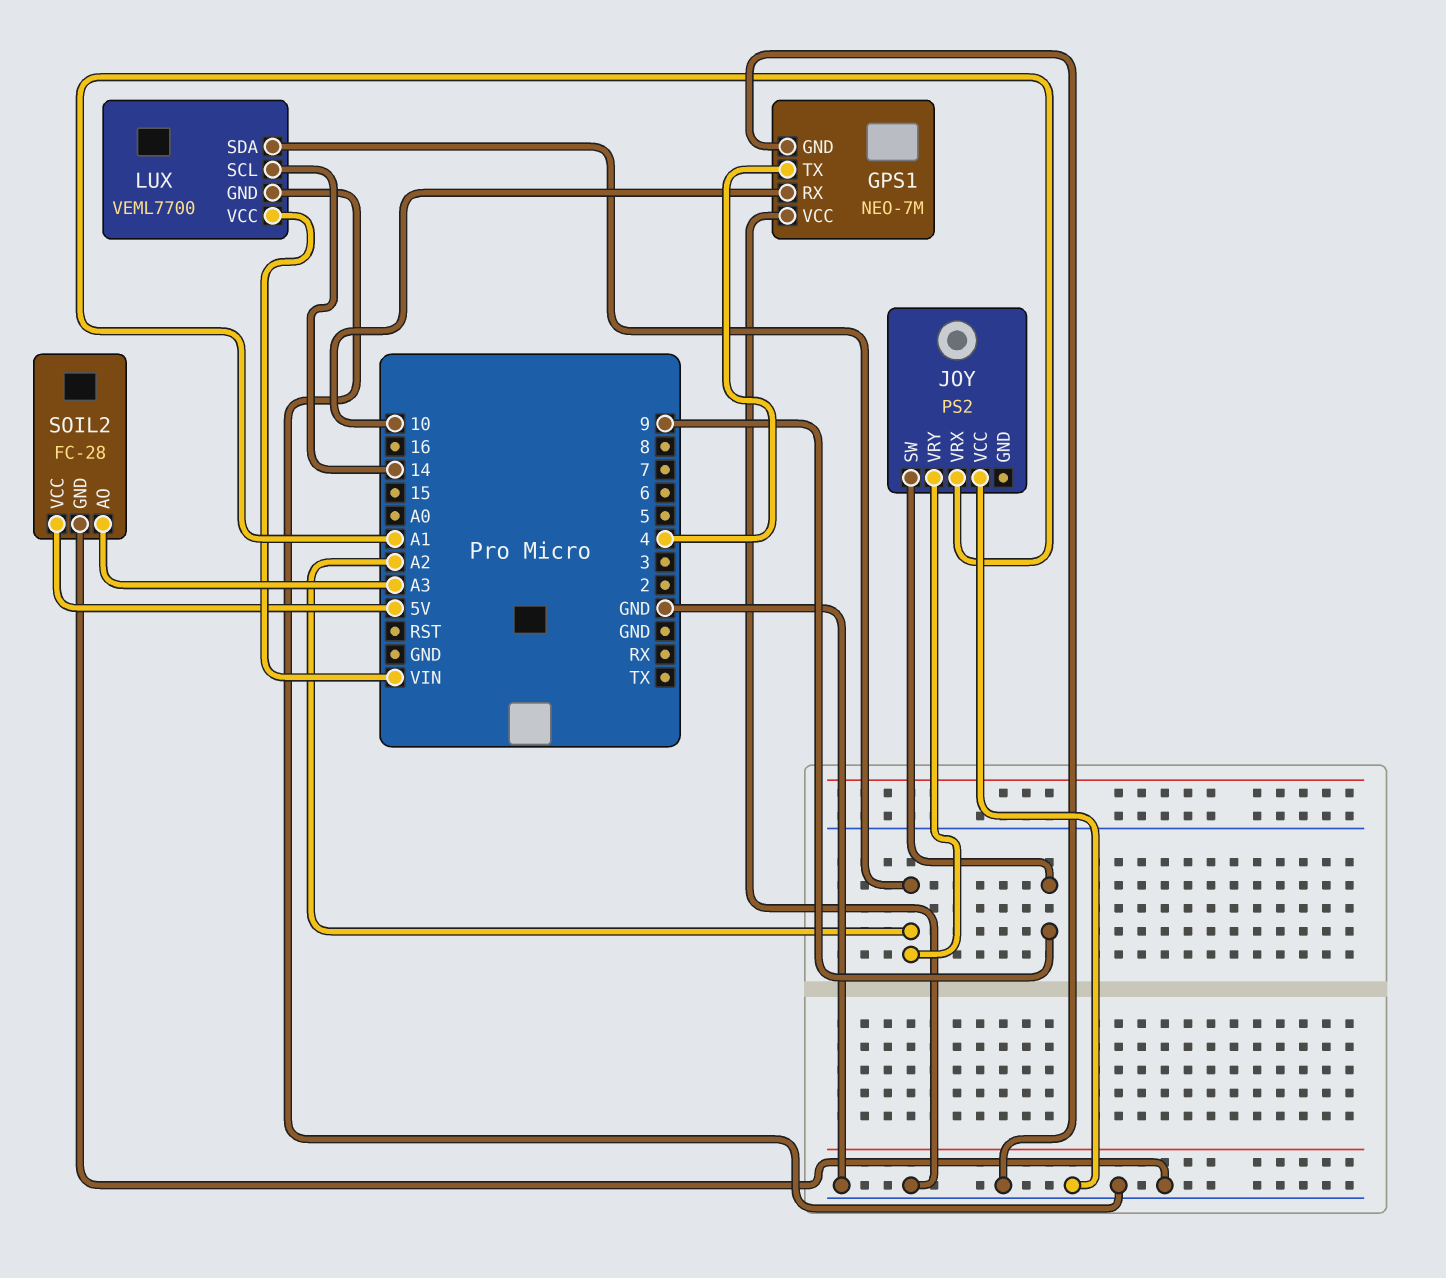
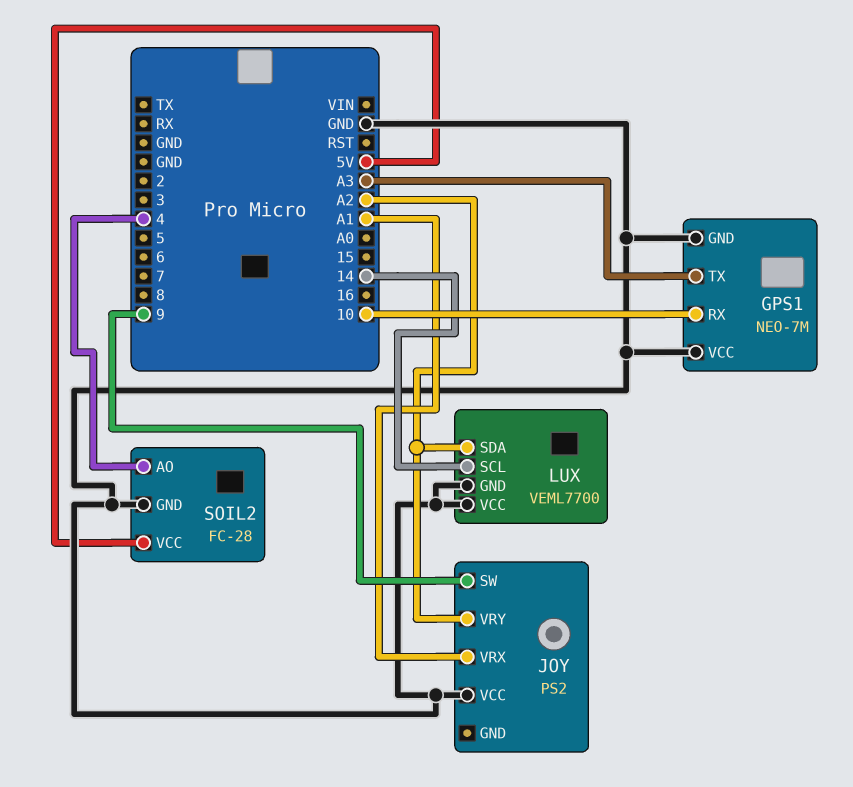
GPS1 pin TX: 4 -> A3
LUX pin VCC: VIN -> GND
SOIL2 pin AO: A3 -> 4

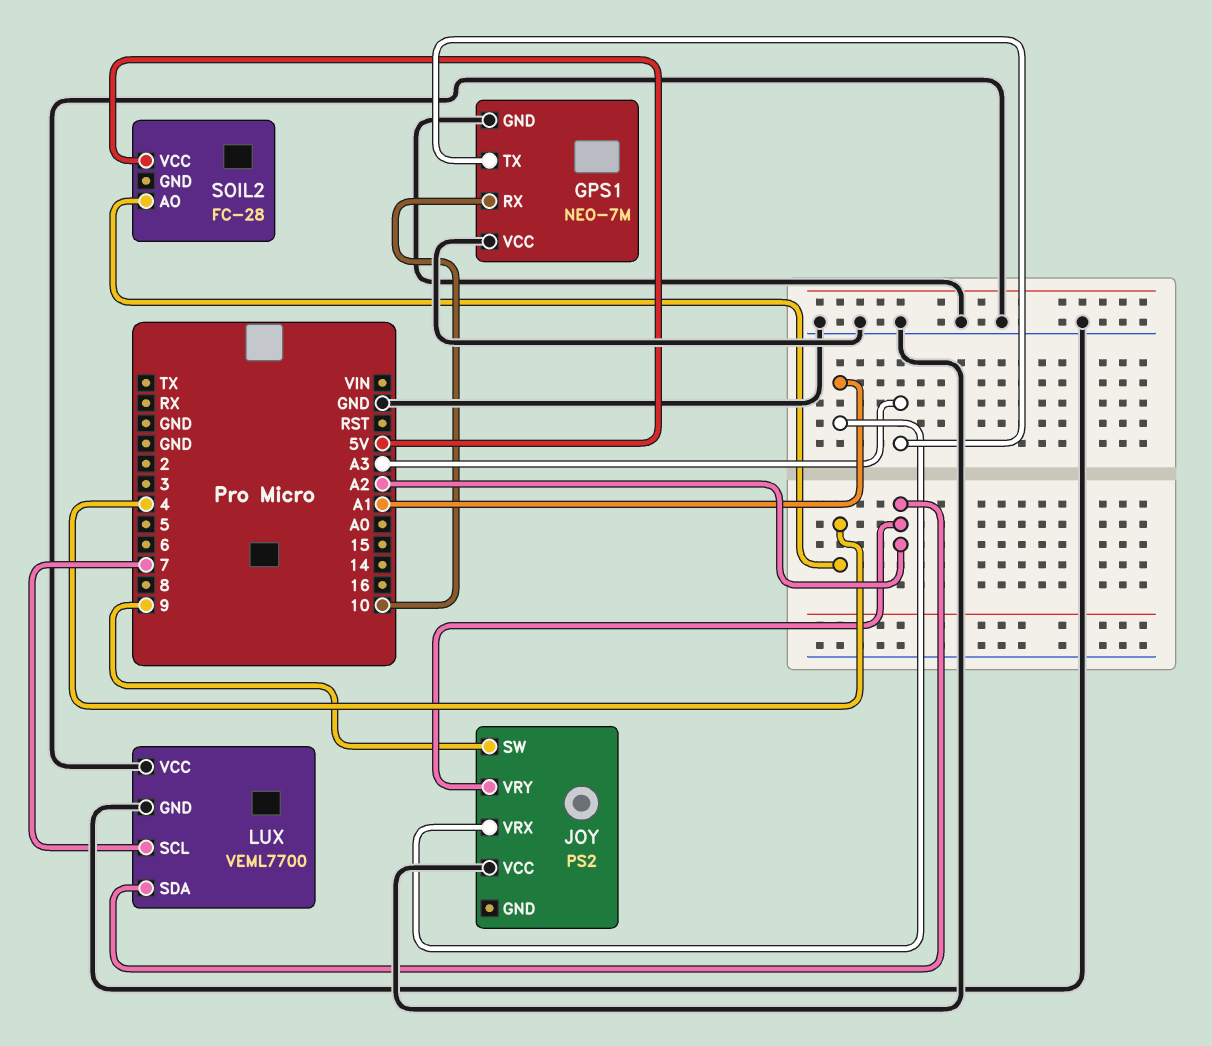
LUX pin SCL: 14 -> 7
SOIL2 pin GND: GND -> none

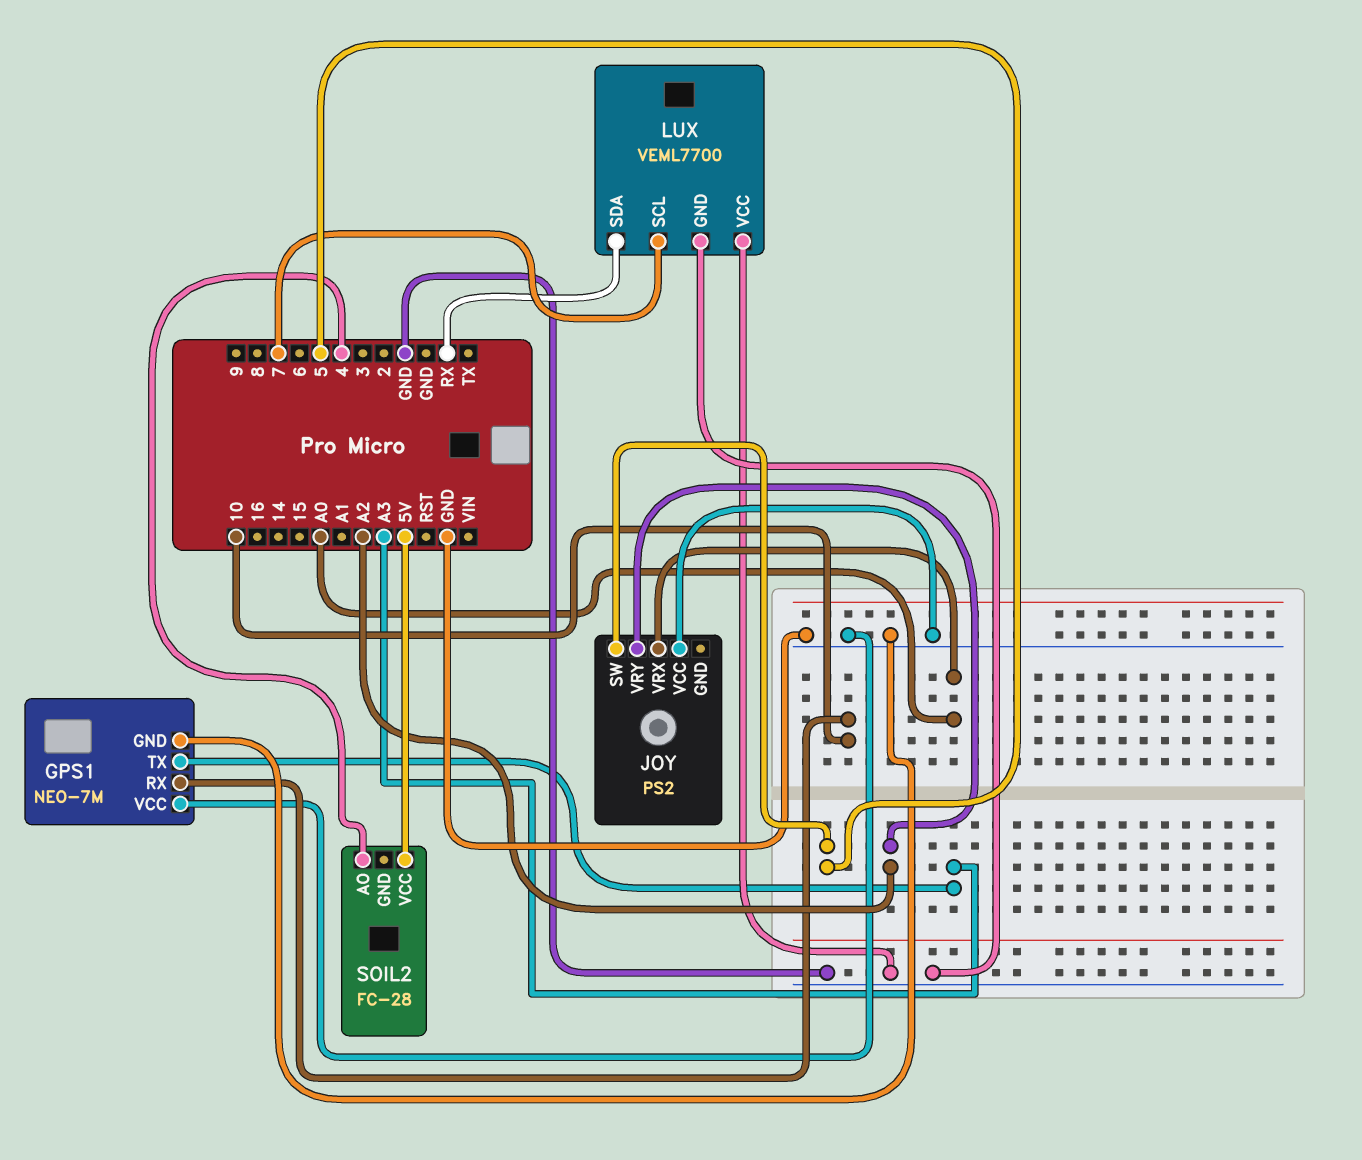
JOY pin SW: 9 -> 5
JOY pin VRX: A1 -> A0
LUX pin SDA: A2 -> RX

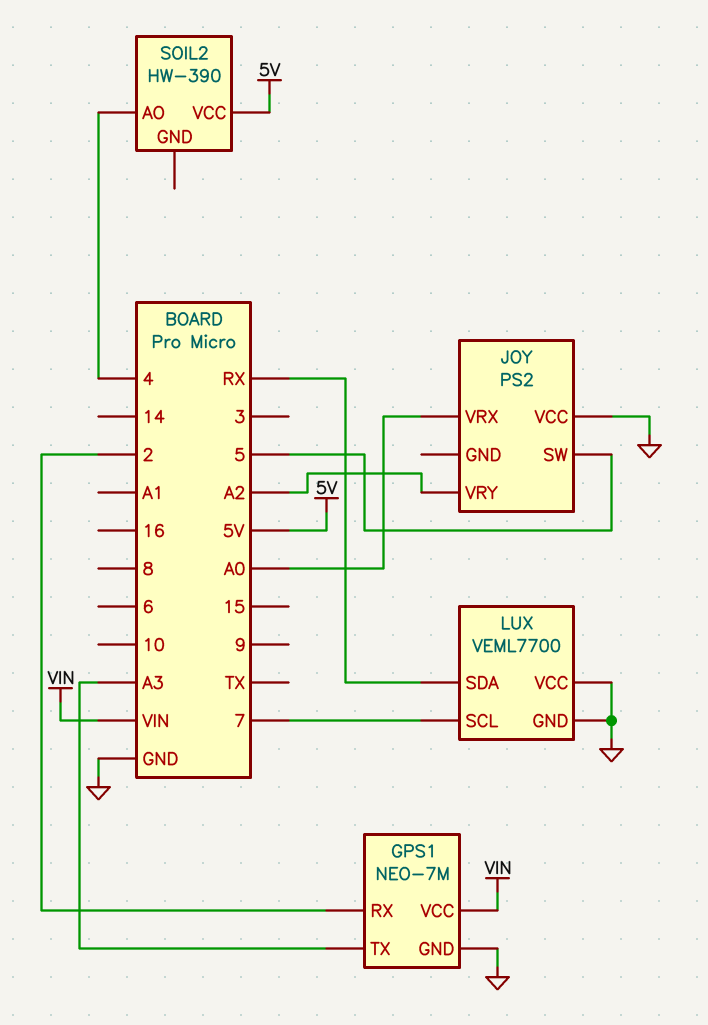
GPS1 pin RX: 10 -> 2
GPS1 pin VCC: GND -> VIN
SOIL2: FC-28 -> HW-390

